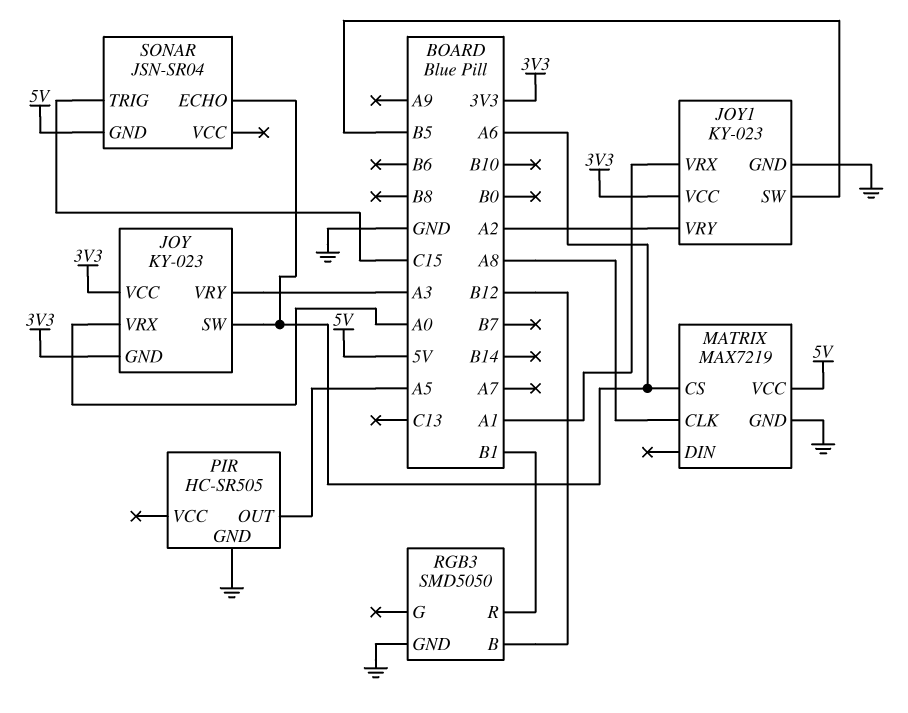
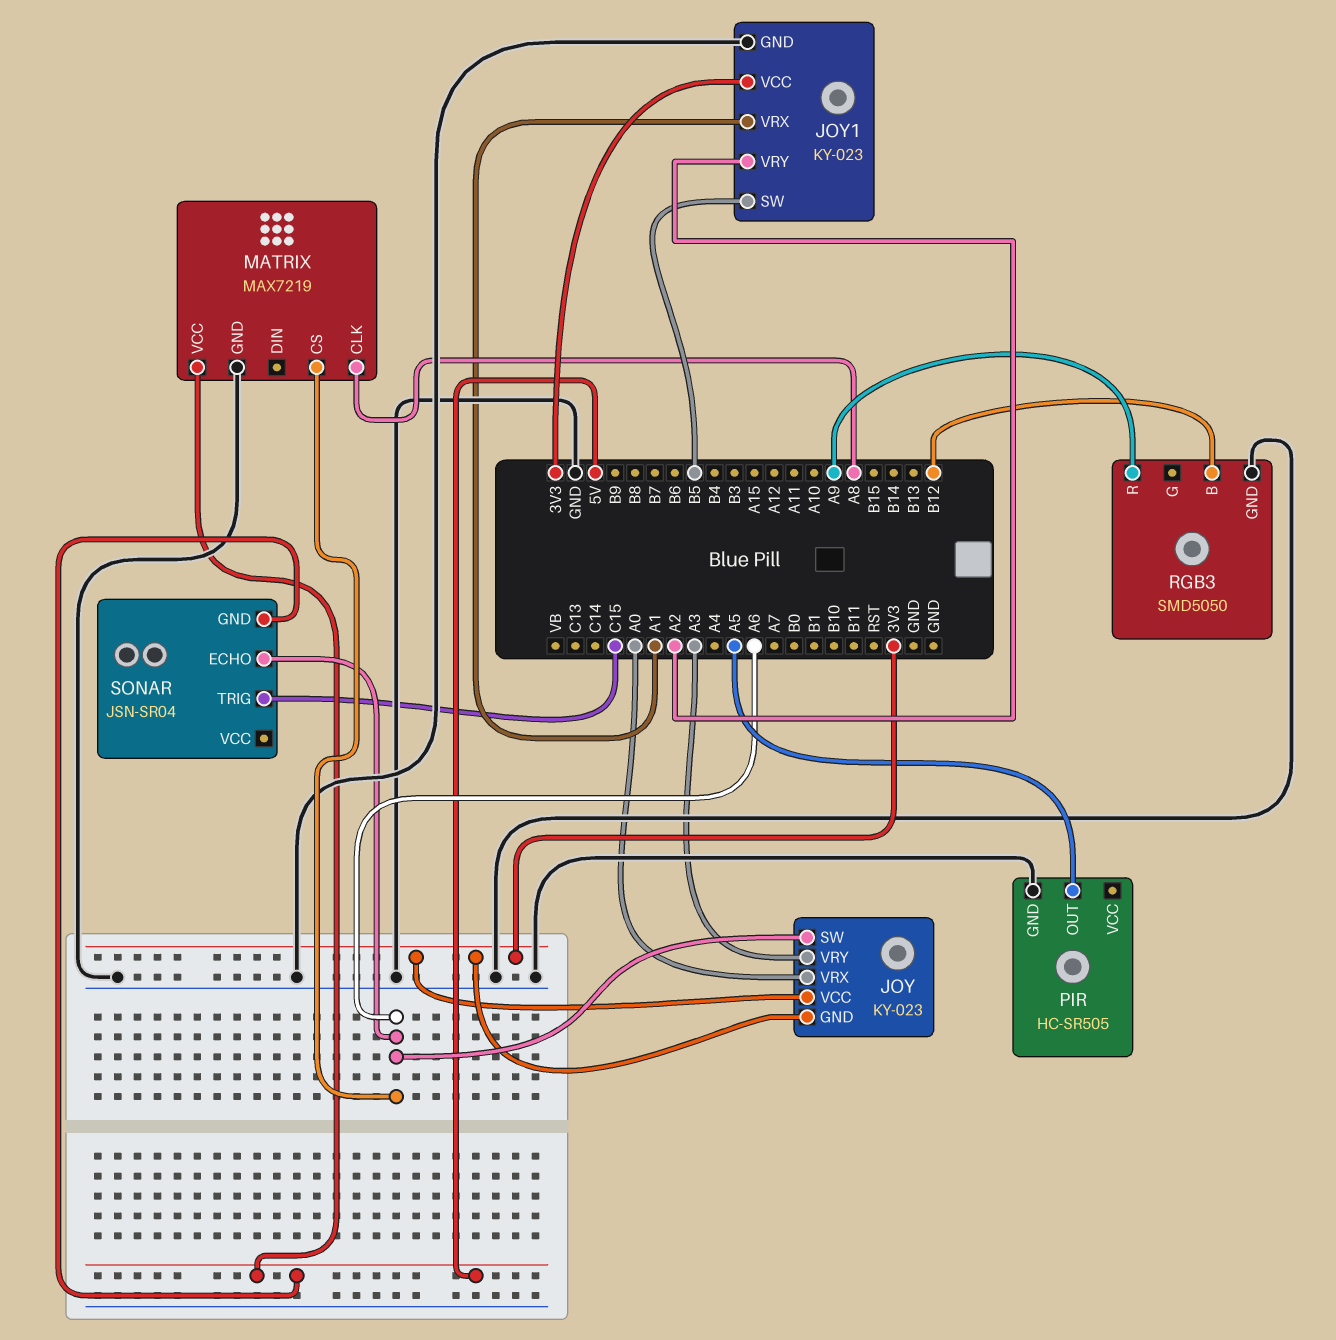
RGB3 pin R: B1 -> A9

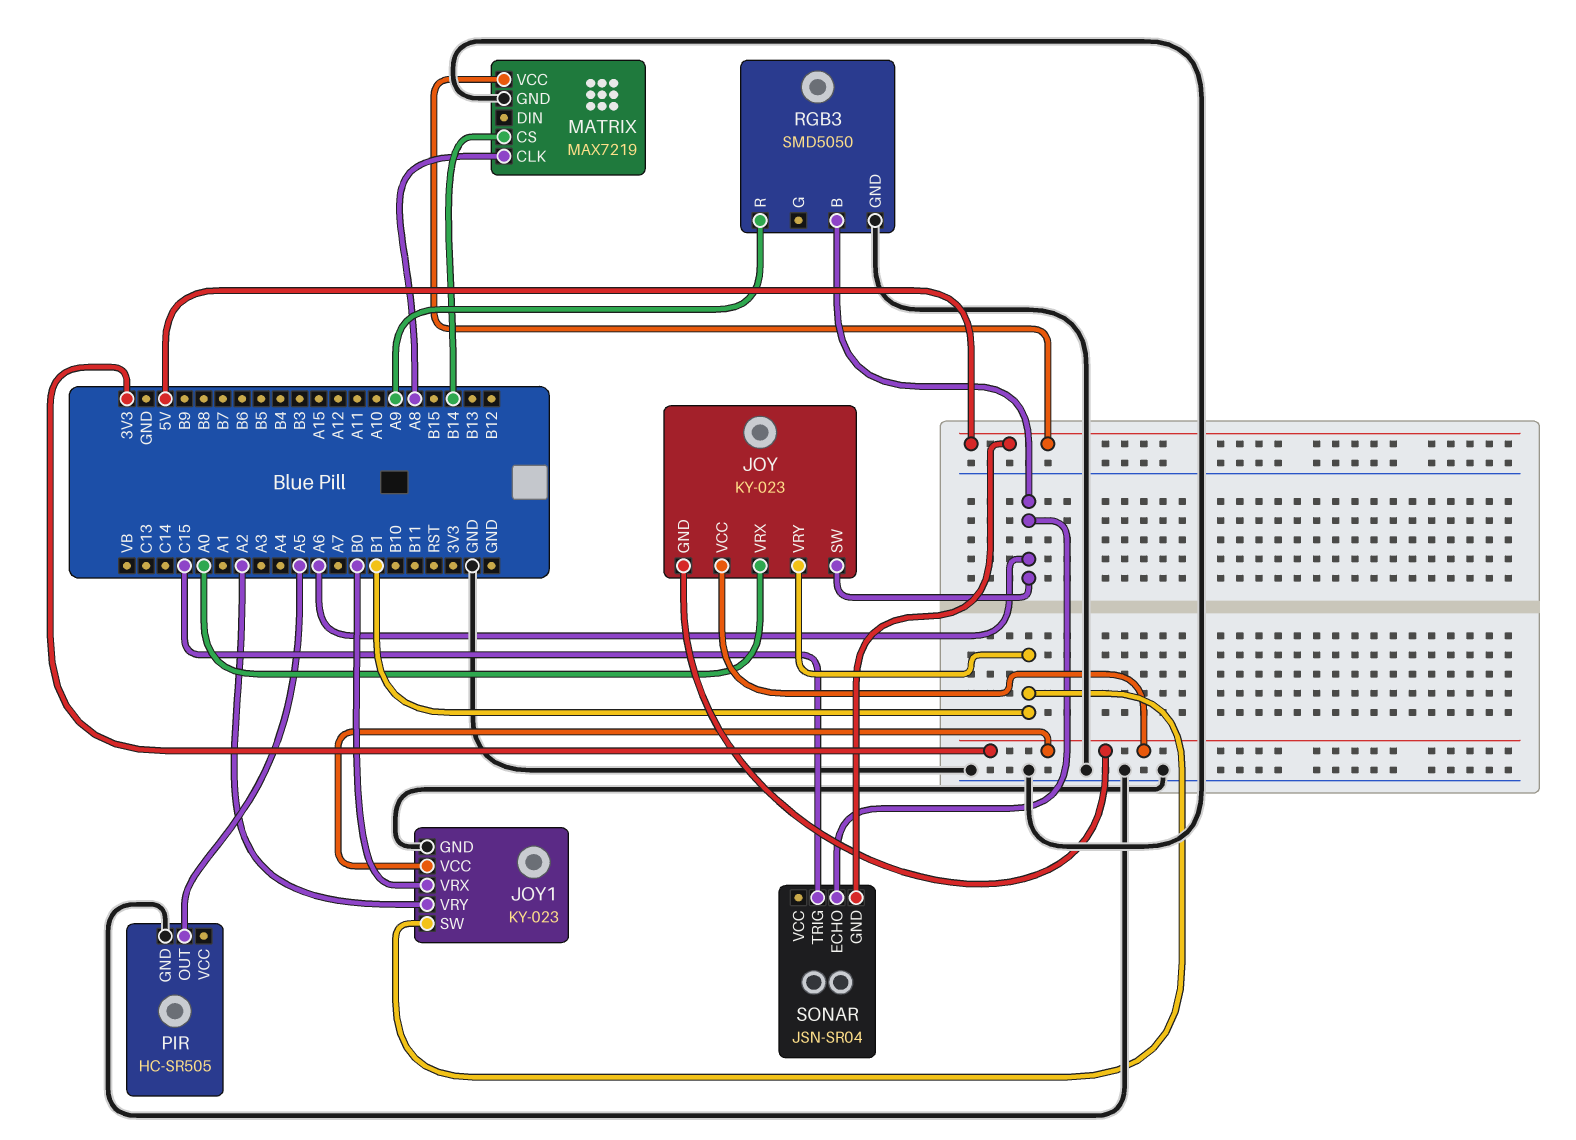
JOY pin VRY: A3 -> B1
JOY1 pin SW: B5 -> B1
JOY1 pin VRX: A1 -> B0
MATRIX pin CS: A6 -> B14
RGB3 pin B: B12 -> A6

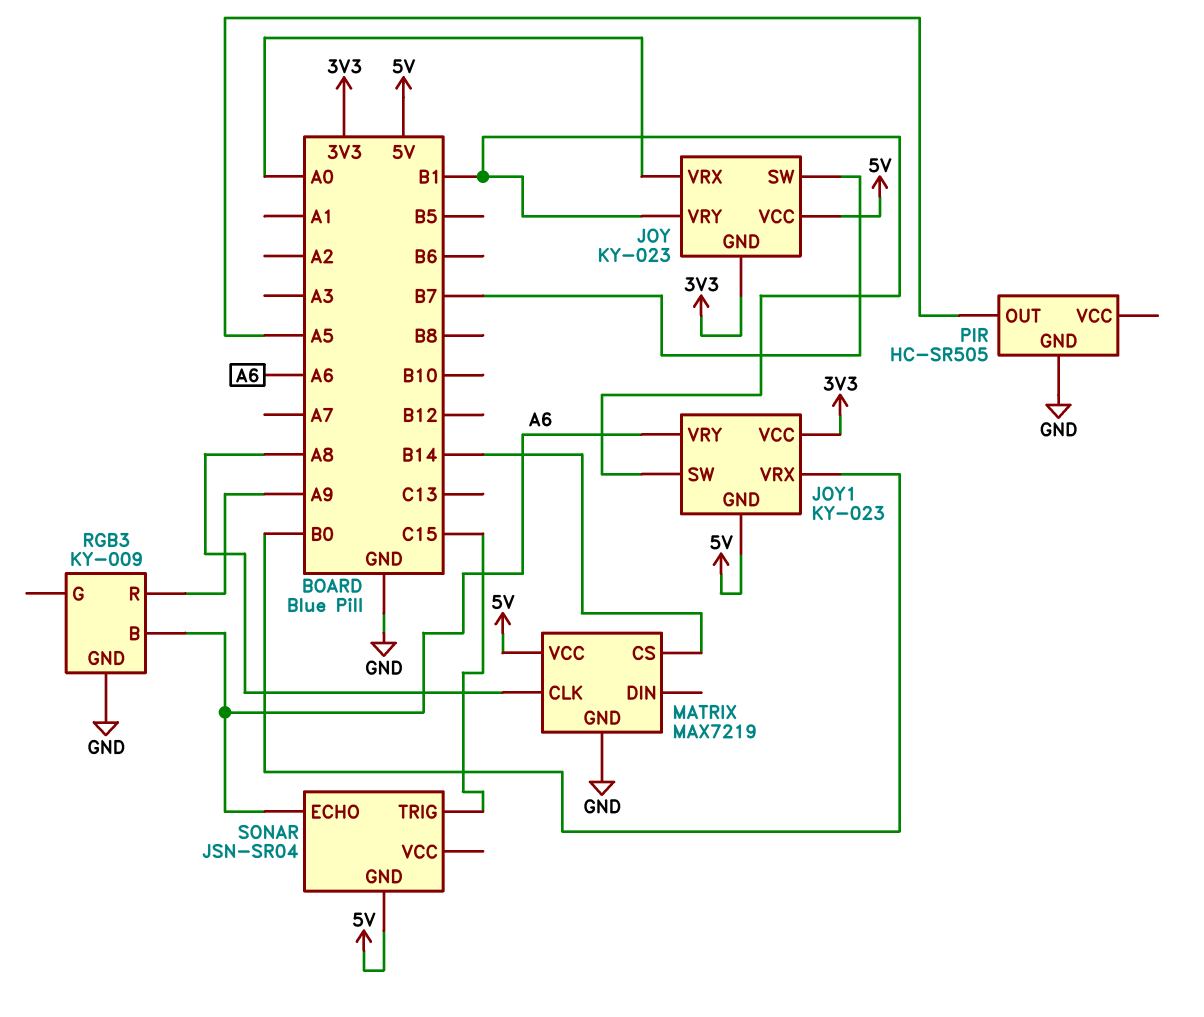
JOY pin SW: A6 -> B7
JOY pin VCC: 3V3 -> 5V
JOY1 pin GND: GND -> 5V
JOY1 pin VRY: A2 -> A6
RGB3: SMD5050 -> KY-009

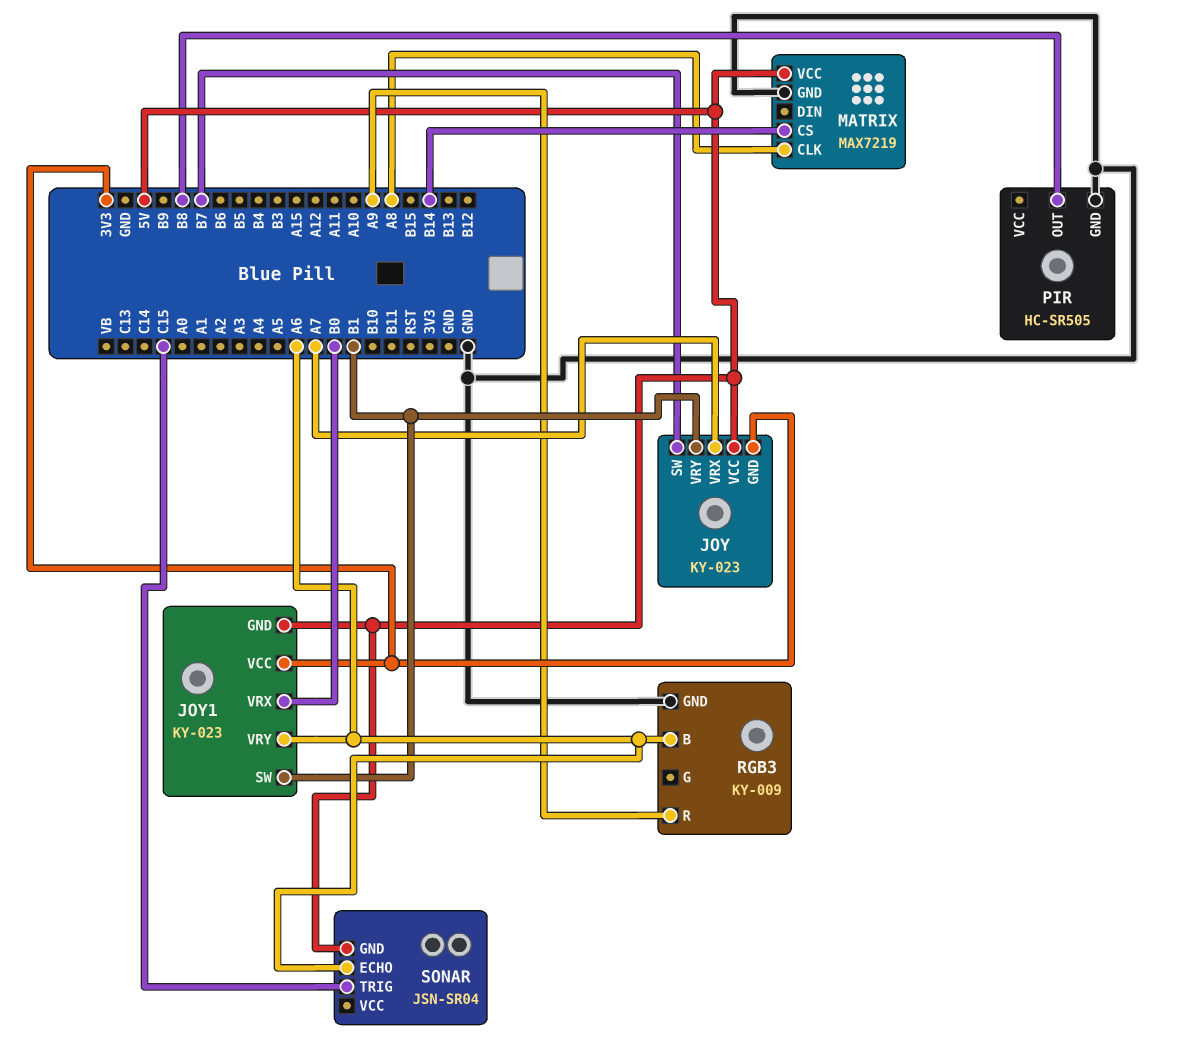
JOY pin VRX: A0 -> A7
PIR pin OUT: A5 -> B8

